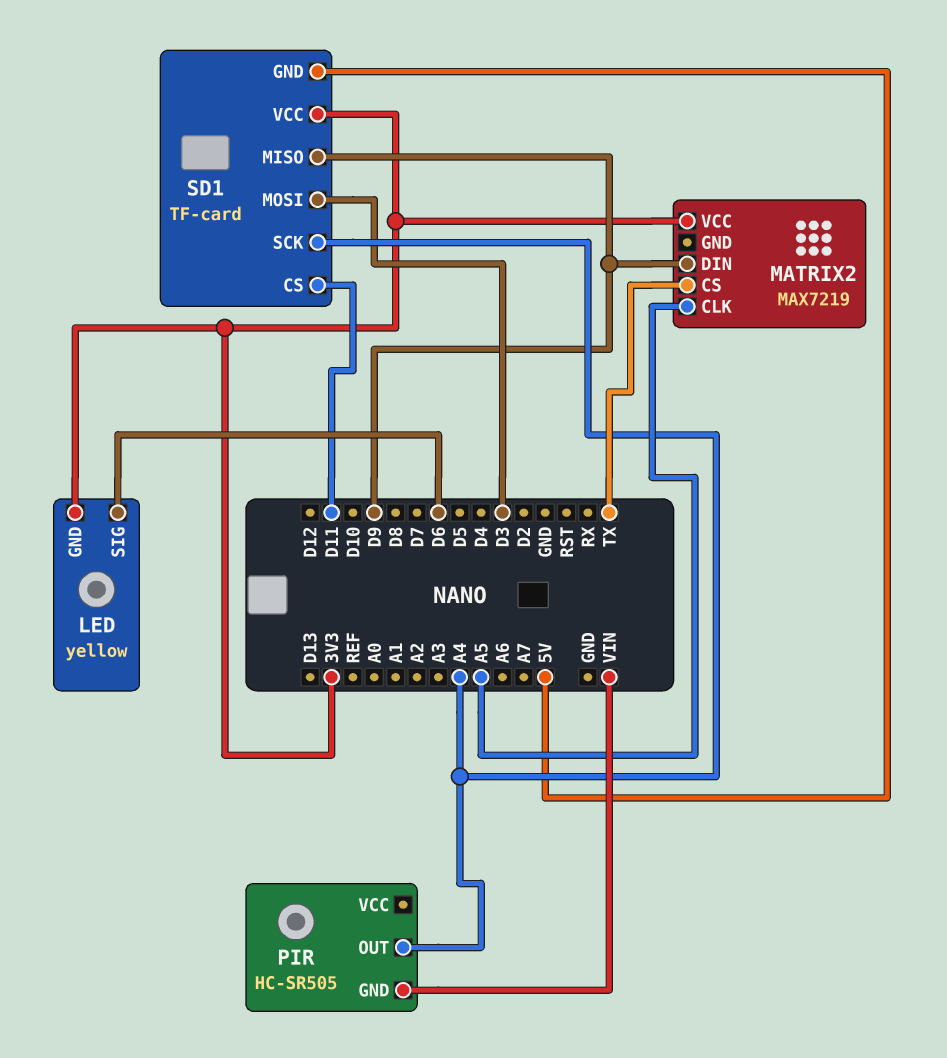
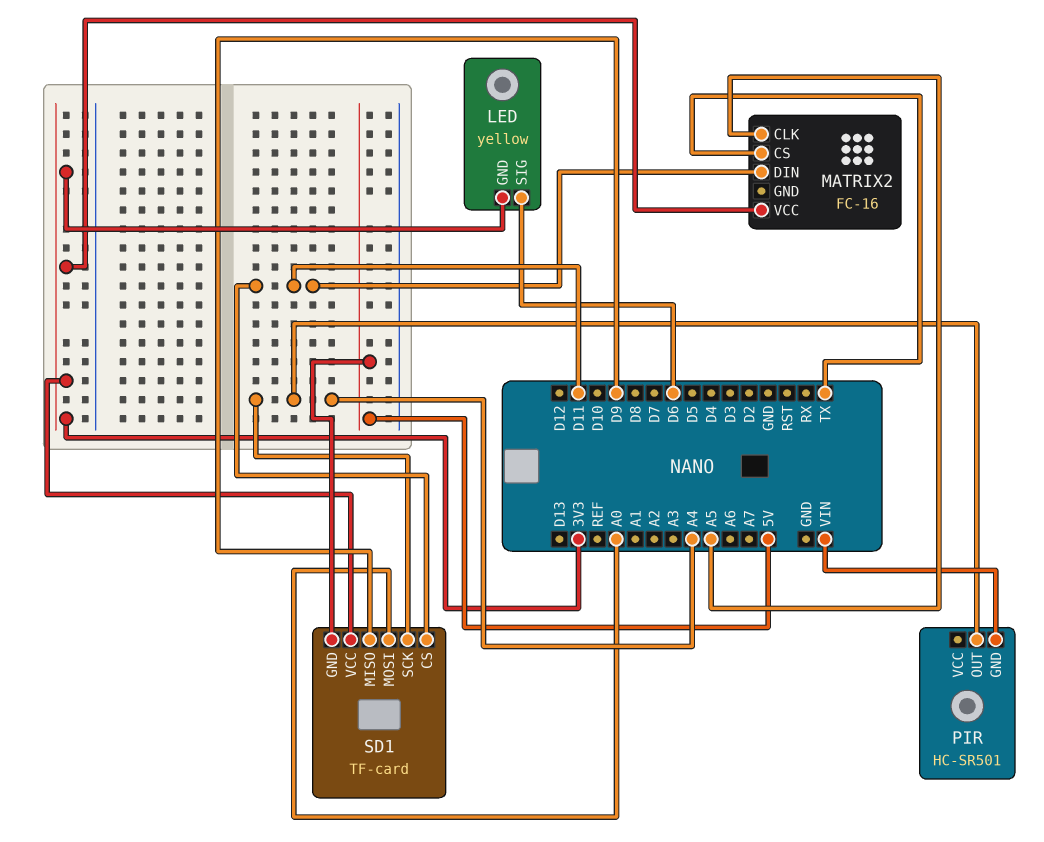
MATRIX2: MAX7219 -> FC-16
MATRIX2 pin DIN: D9 -> D11
PIR: HC-SR505 -> HC-SR501
SD1 pin MOSI: D3 -> A0

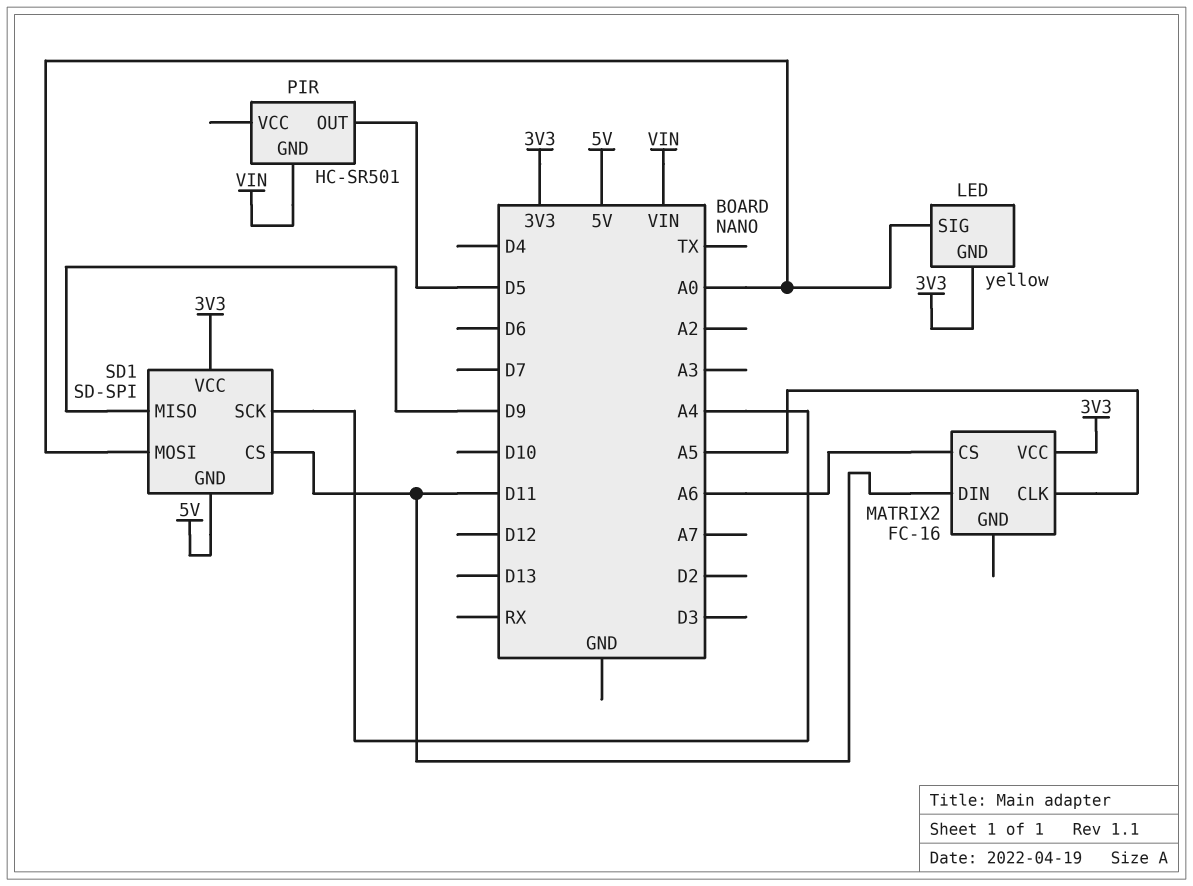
LED pin SIG: D6 -> A0
MATRIX2 pin CS: TX -> A6
PIR pin OUT: A4 -> D5
SD1: TF-card -> SD-SPI

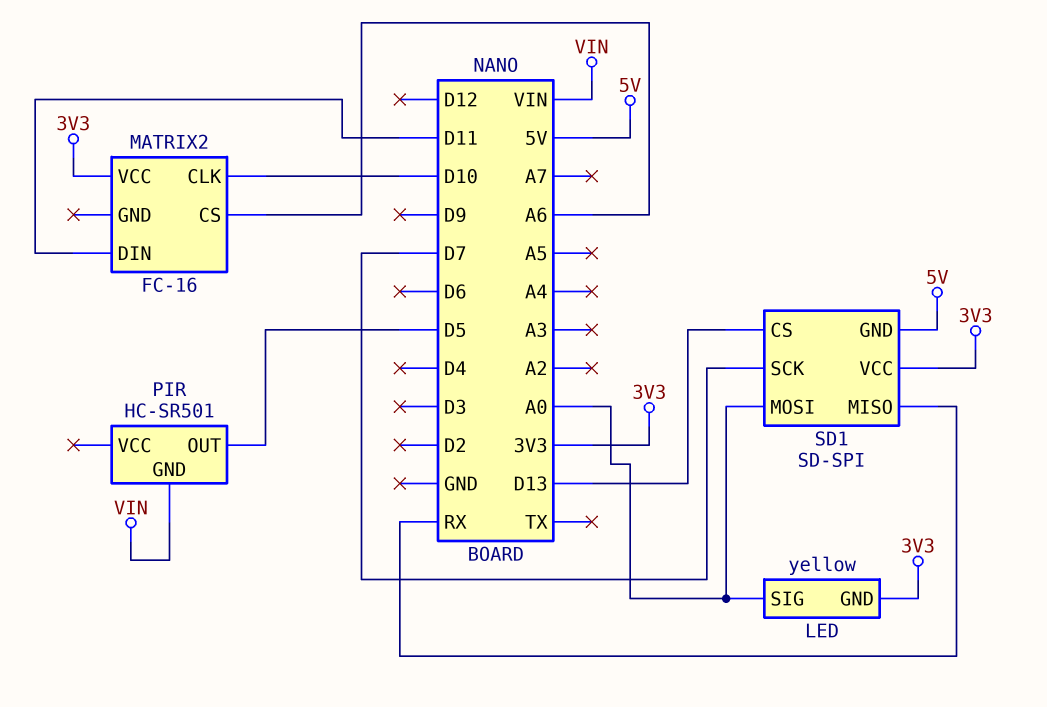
MATRIX2 pin CLK: A5 -> D10
SD1 pin CS: D11 -> D13
SD1 pin MISO: D9 -> RX
SD1 pin SCK: A4 -> D7

